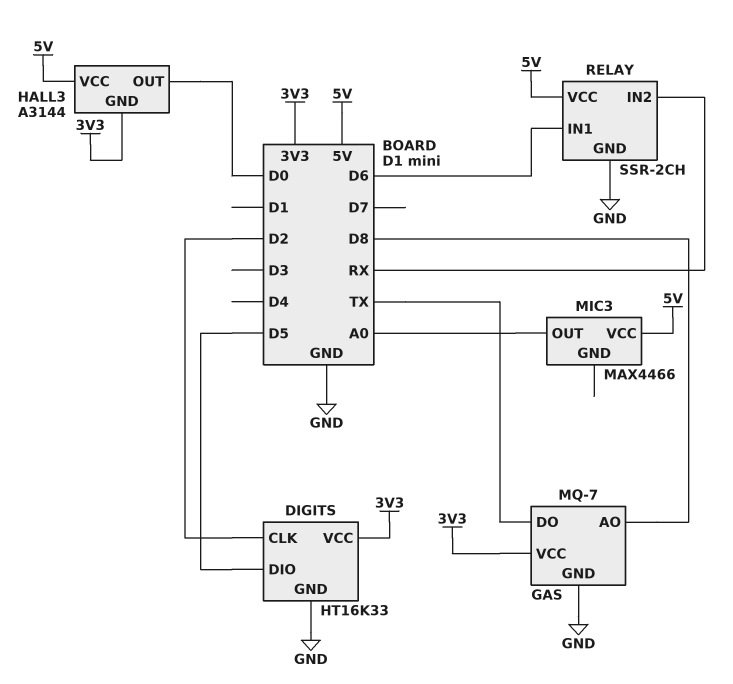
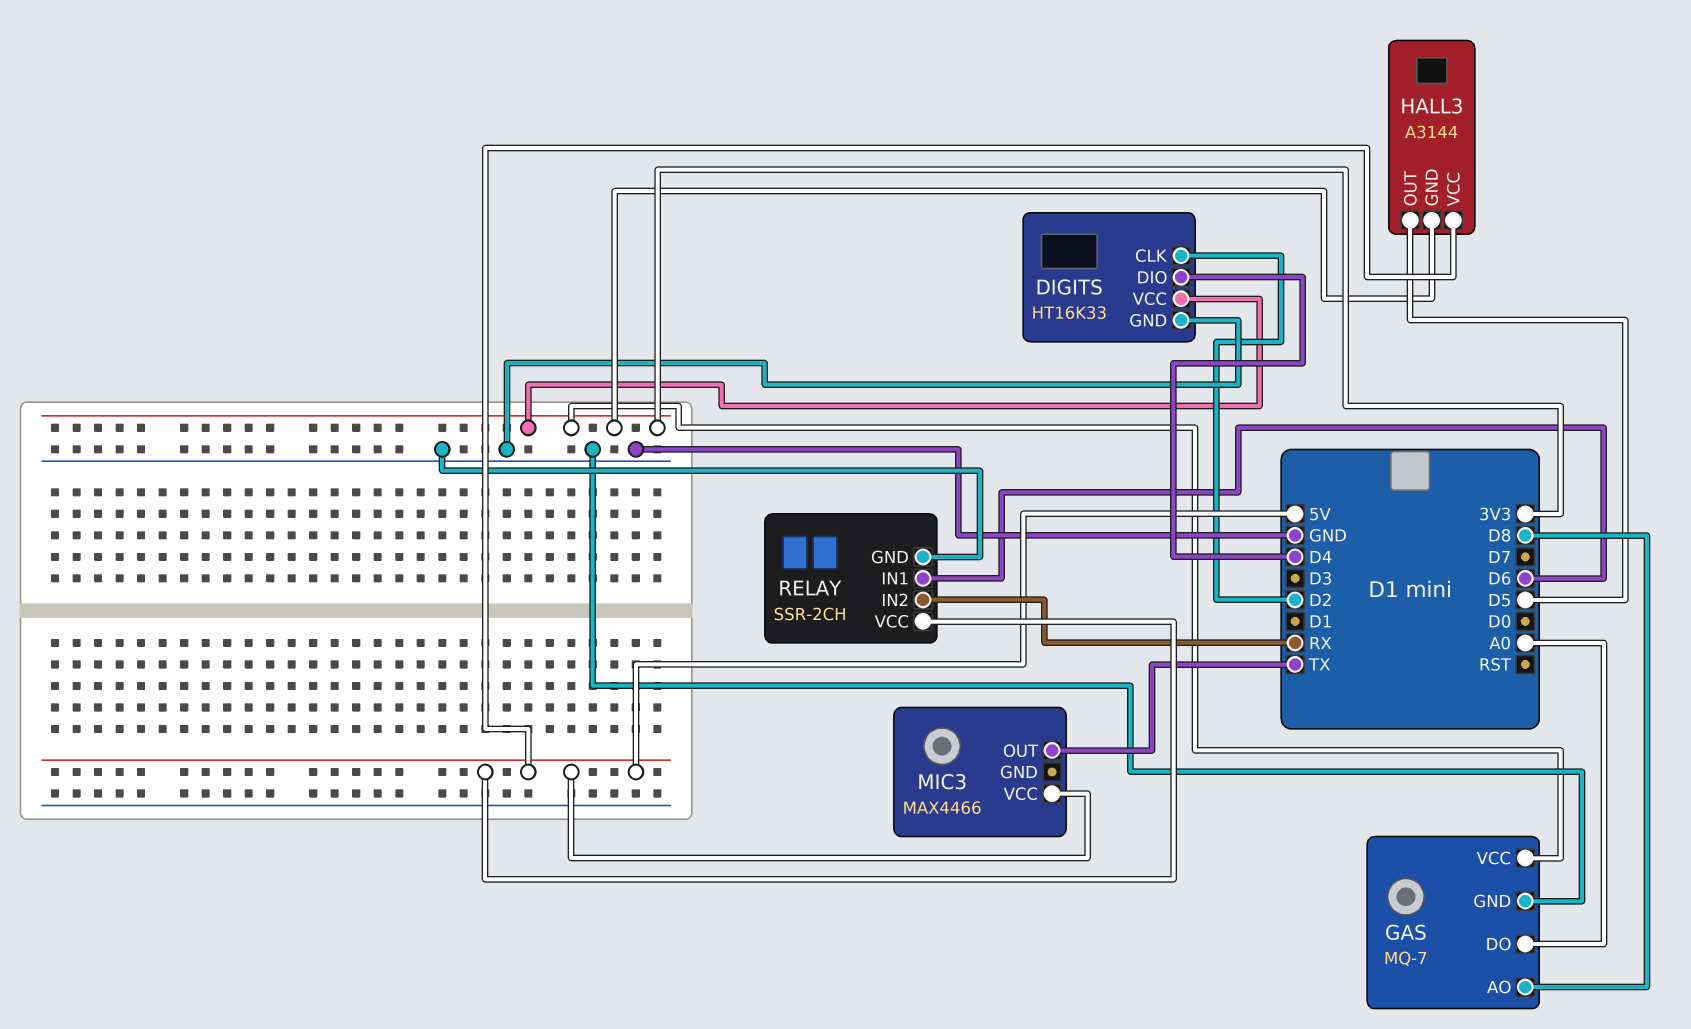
DIGITS pin DIO: D5 -> D4
GAS pin DO: TX -> A0
HALL3 pin OUT: D0 -> D5
MIC3 pin OUT: A0 -> TX

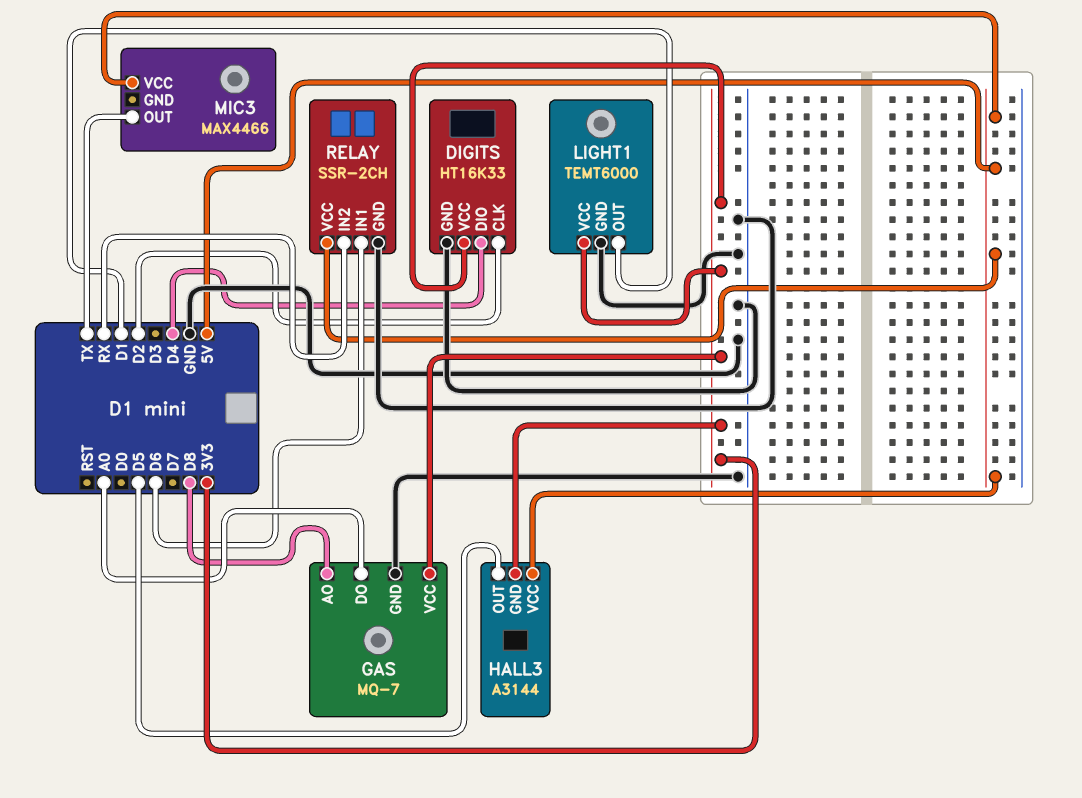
LIGHT1: none -> TEMT6000
LIGHT1 pin GND: none -> GND
LIGHT1 pin OUT: none -> D1
LIGHT1 pin VCC: none -> 3V3

